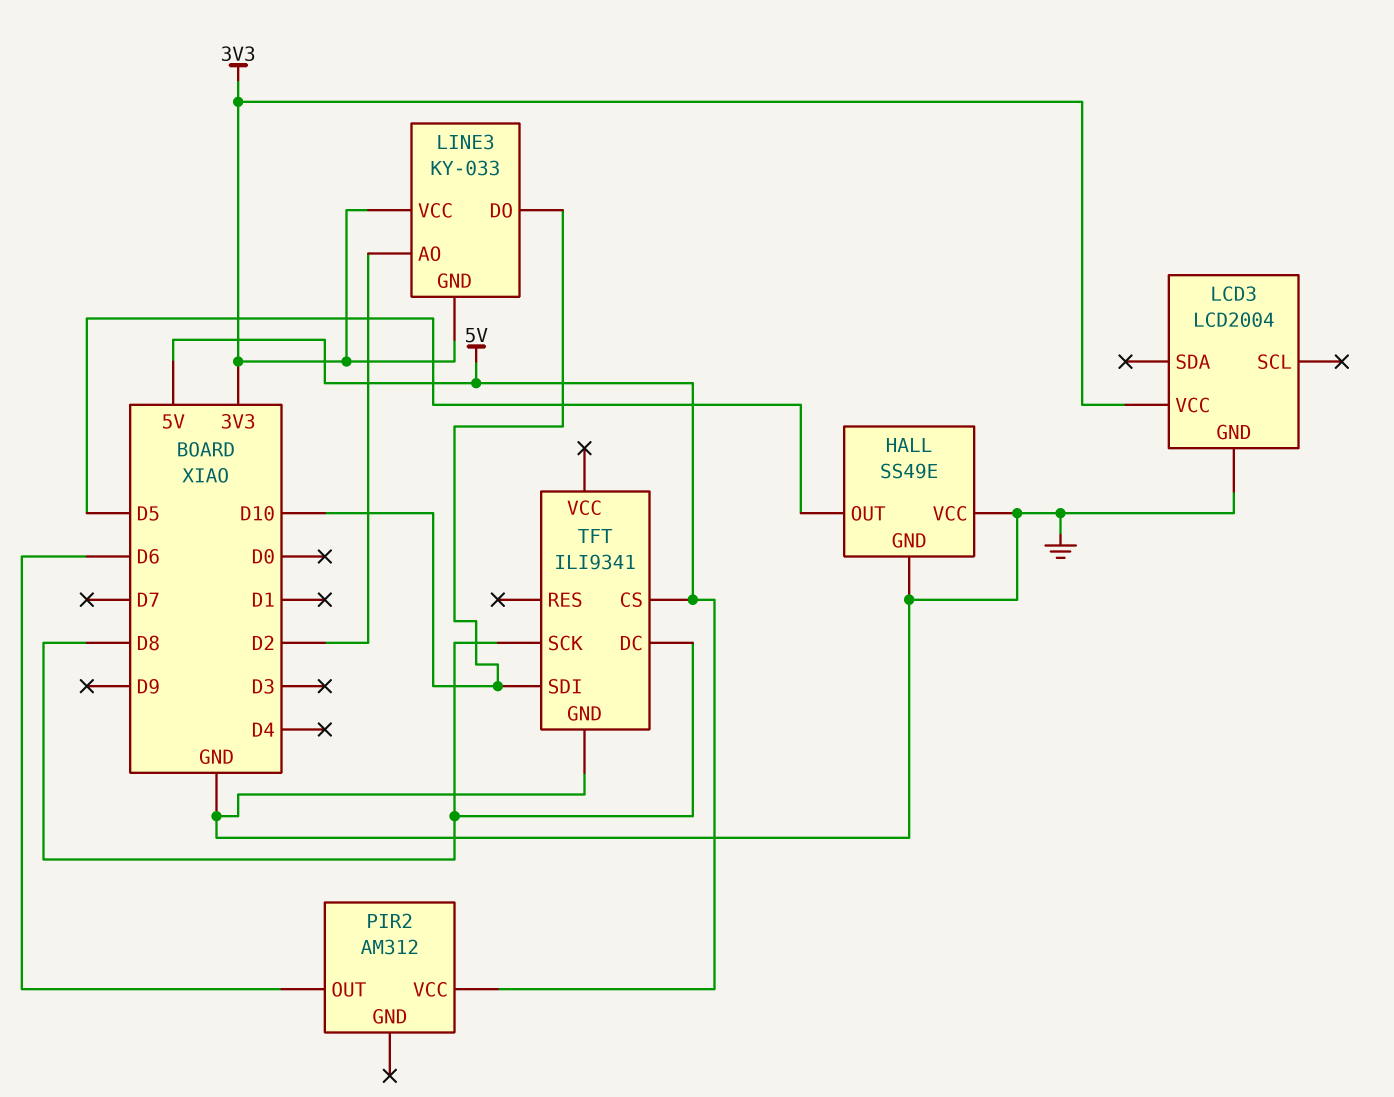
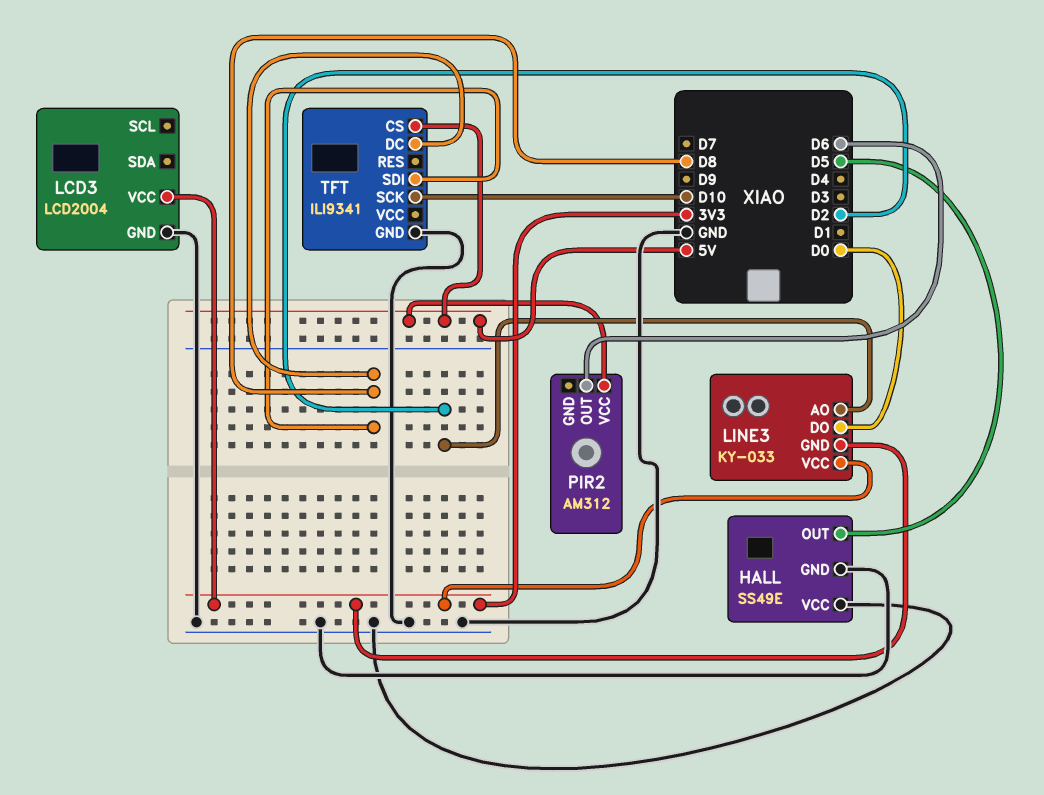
LINE3 pin DO: D10 -> D0
TFT pin SCK: D8 -> D10
TFT pin SDI: D10 -> D8

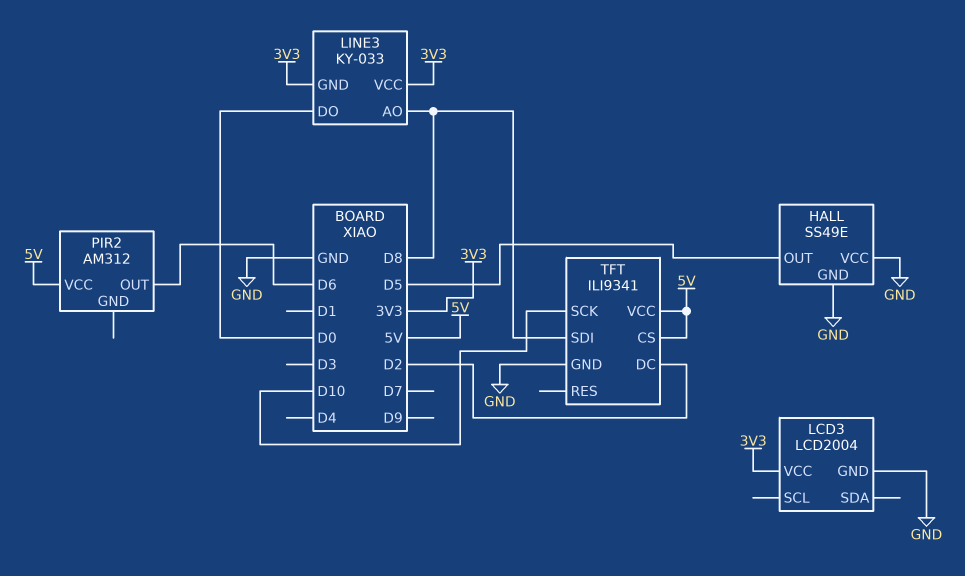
LINE3 pin AO: D2 -> D8
TFT pin DC: D8 -> D2
TFT pin VCC: none -> 5V

